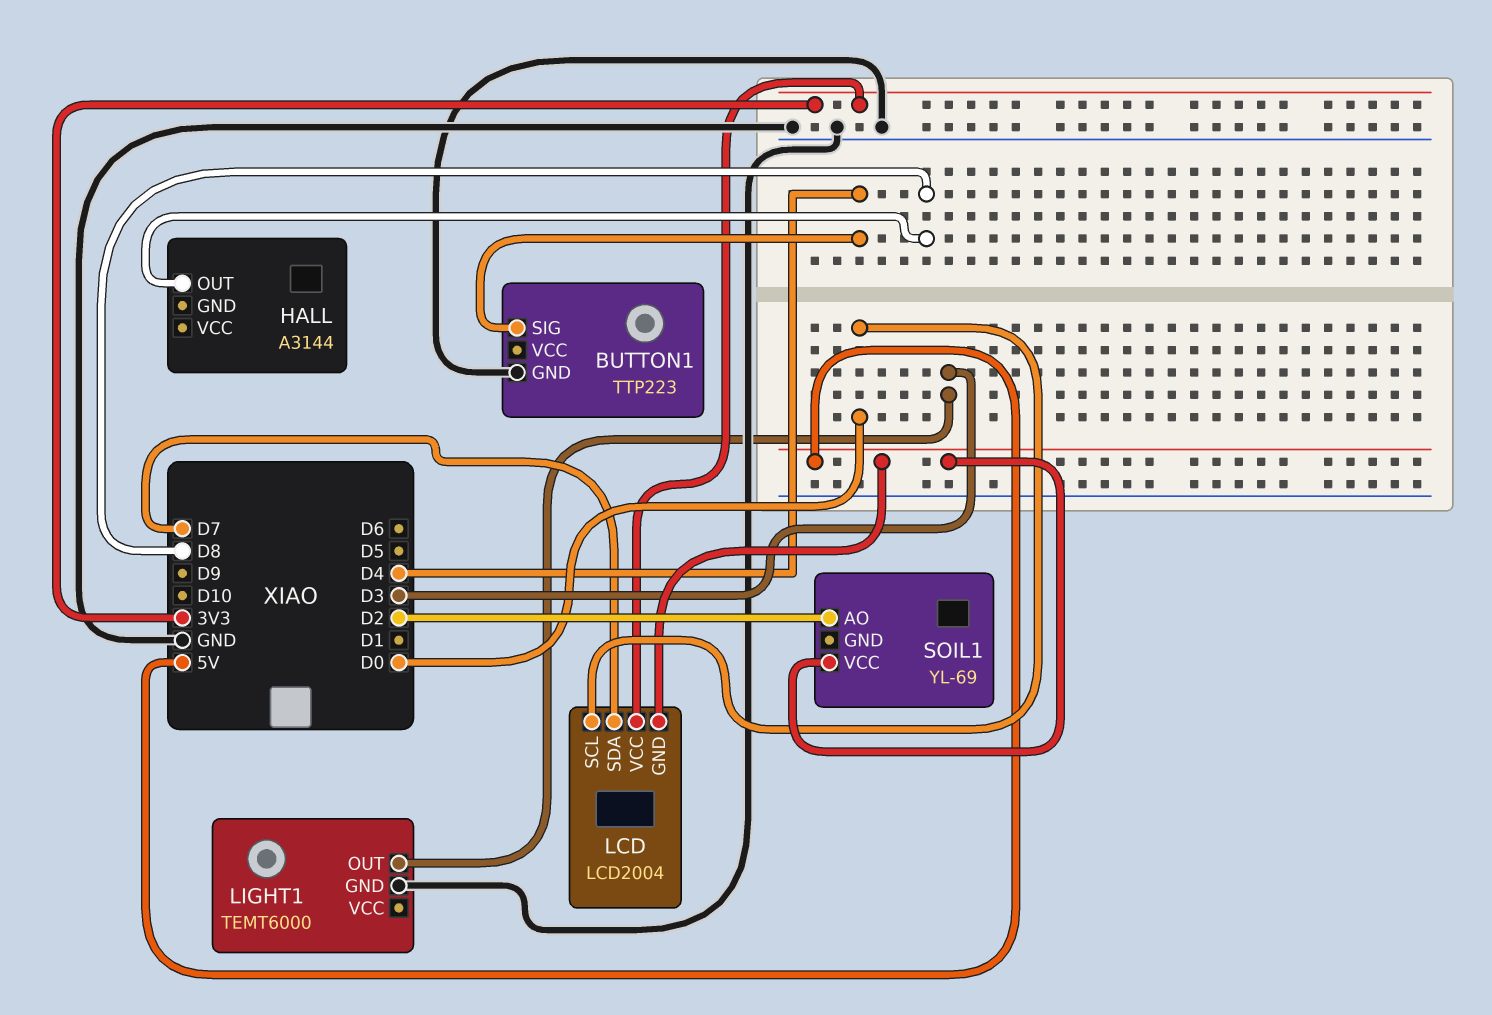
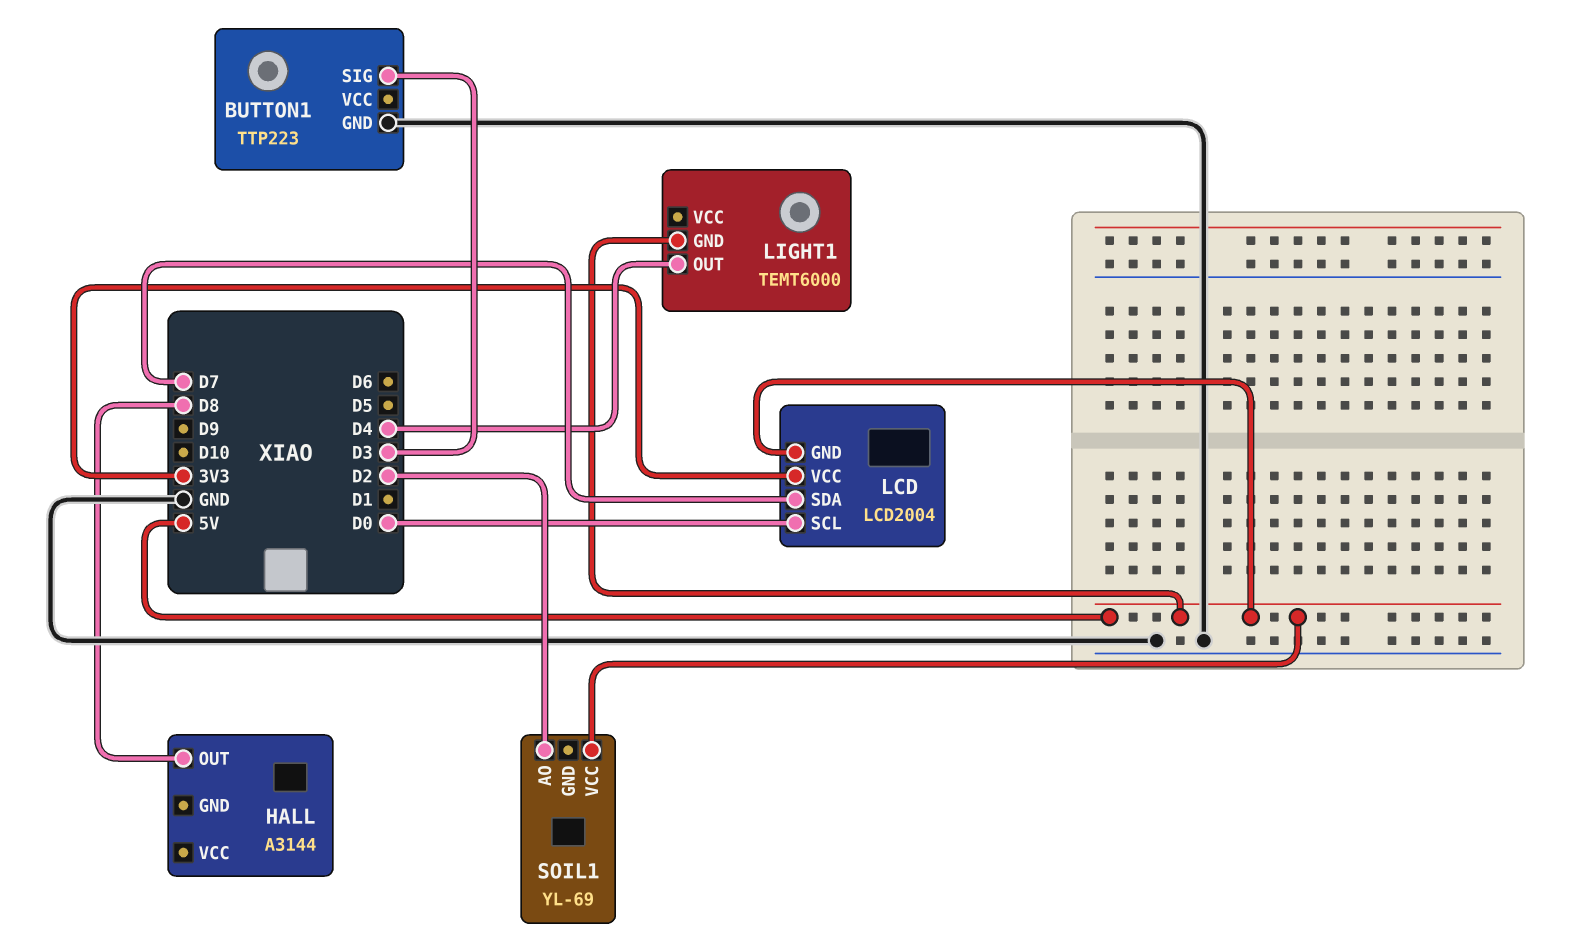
BUTTON1 pin SIG: D4 -> D3
LIGHT1 pin GND: GND -> 5V
LIGHT1 pin OUT: D3 -> D4

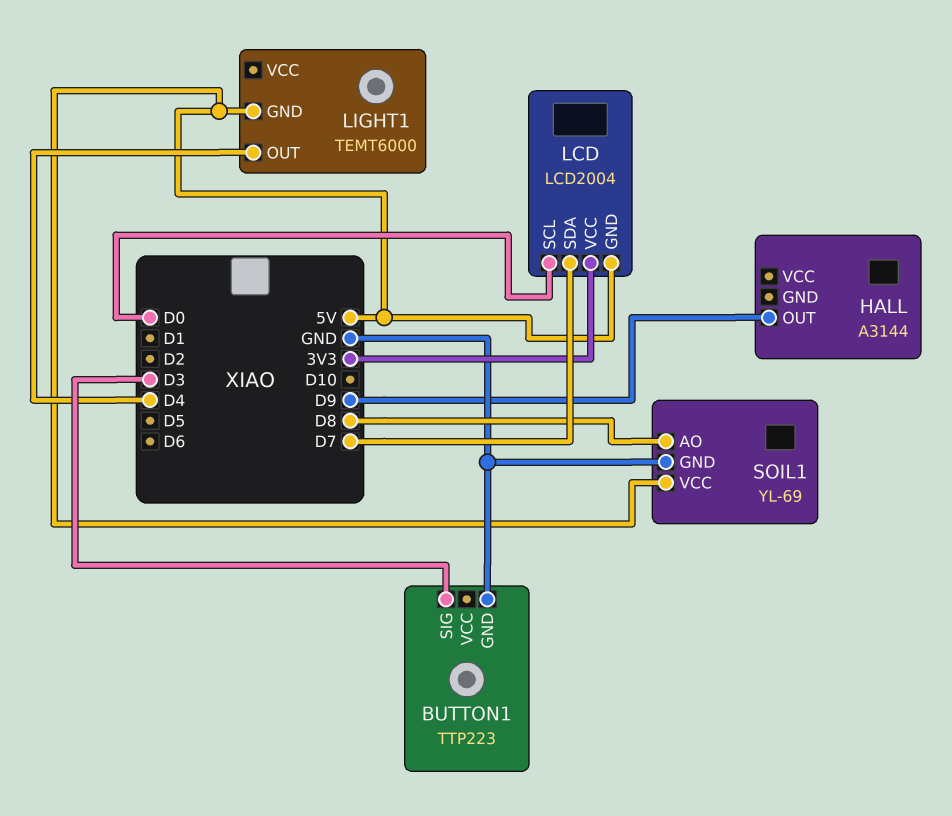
HALL pin OUT: D8 -> D9
SOIL1 pin AO: D2 -> D8
SOIL1 pin GND: none -> GND

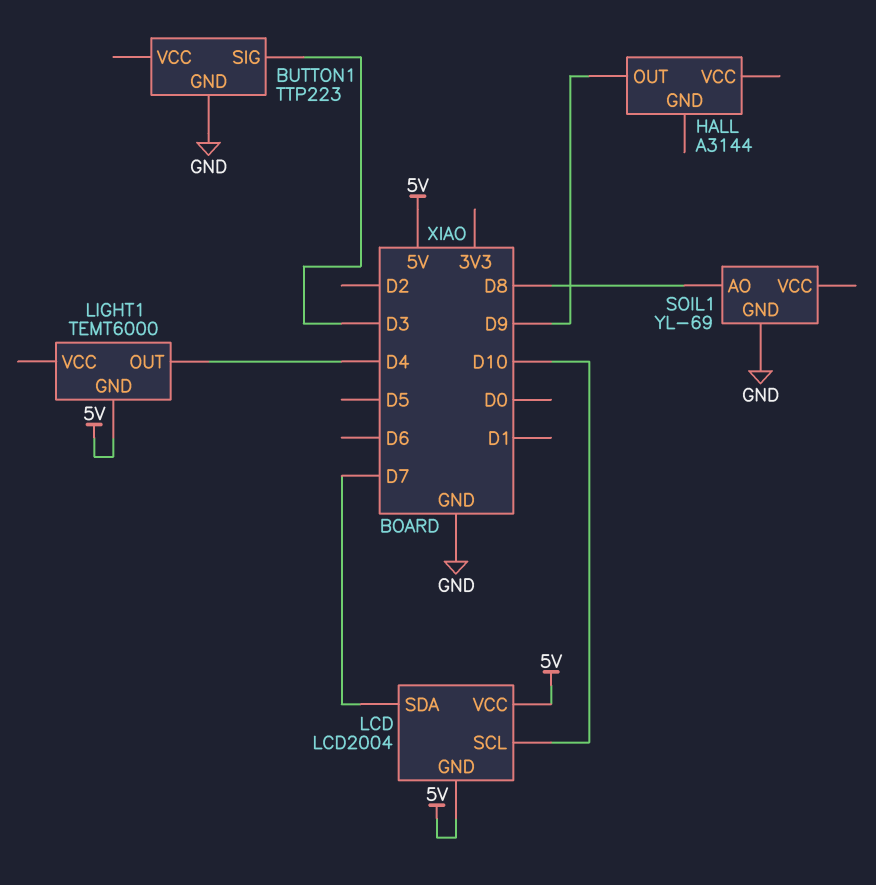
LCD pin SCL: D0 -> D10
LCD pin VCC: 3V3 -> 5V
SOIL1 pin VCC: 5V -> none

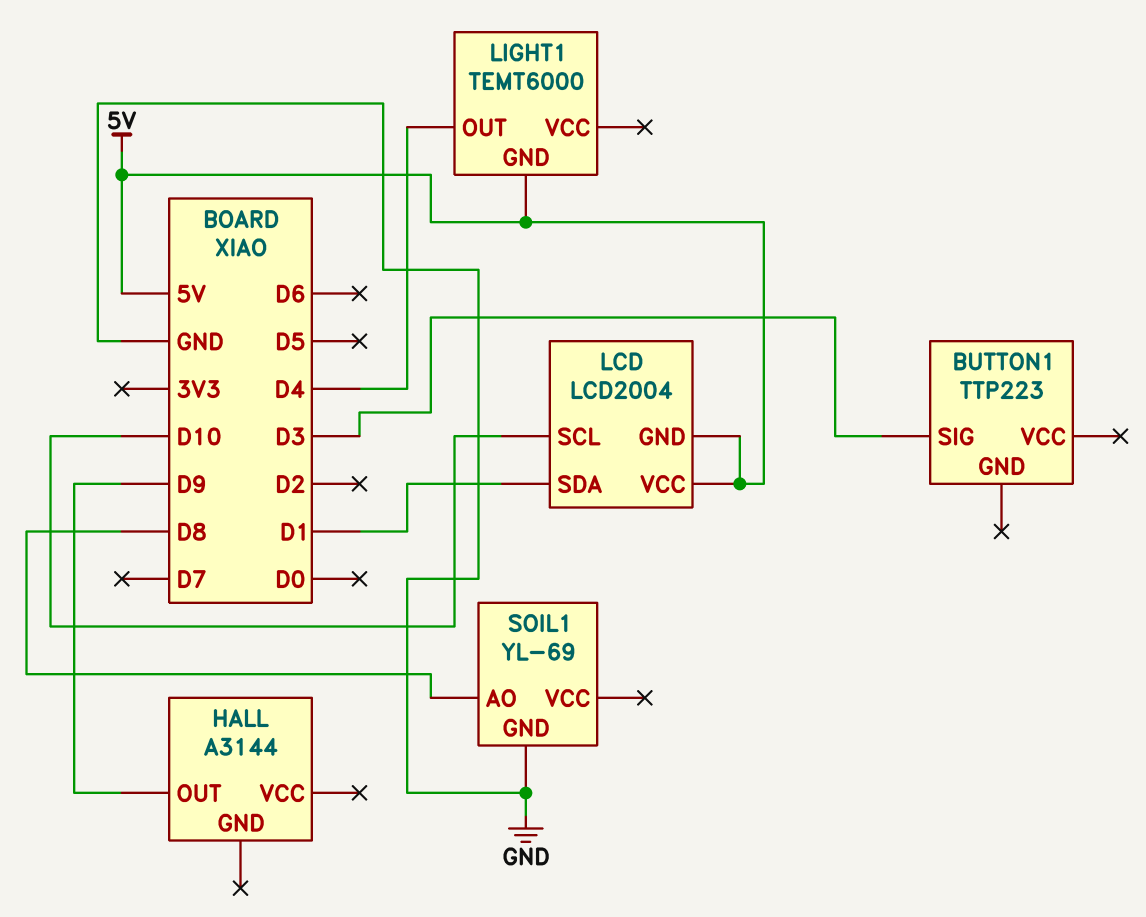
BUTTON1 pin GND: GND -> none
LCD pin SDA: D7 -> D1

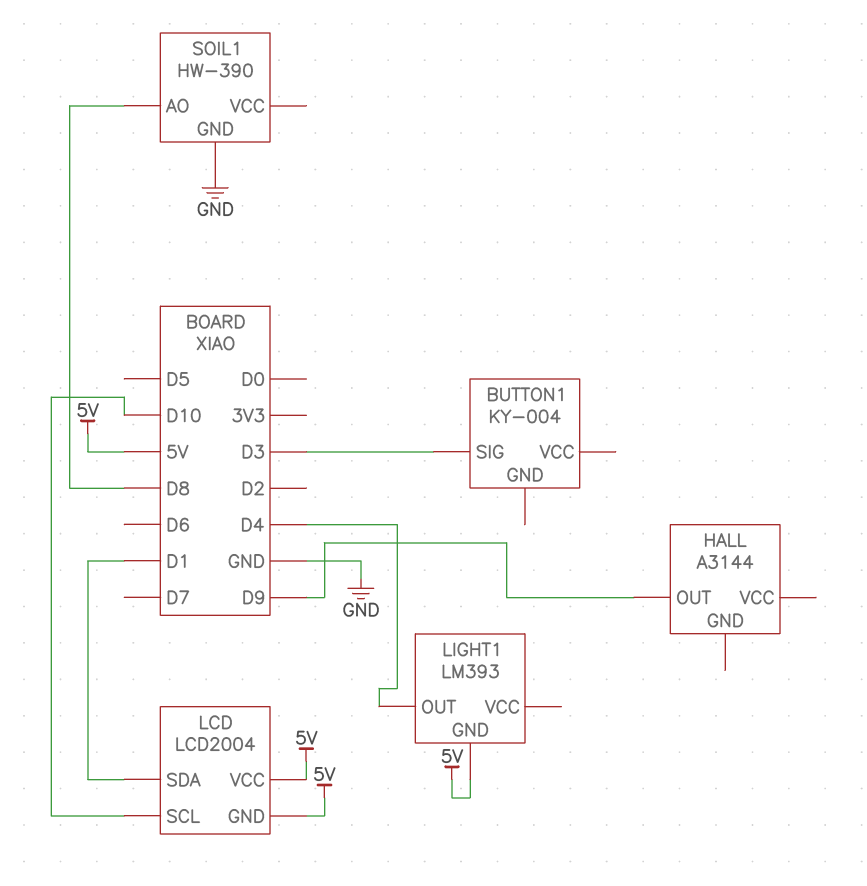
BUTTON1: TTP223 -> KY-004
LIGHT1: TEMT6000 -> LM393
SOIL1: YL-69 -> HW-390

